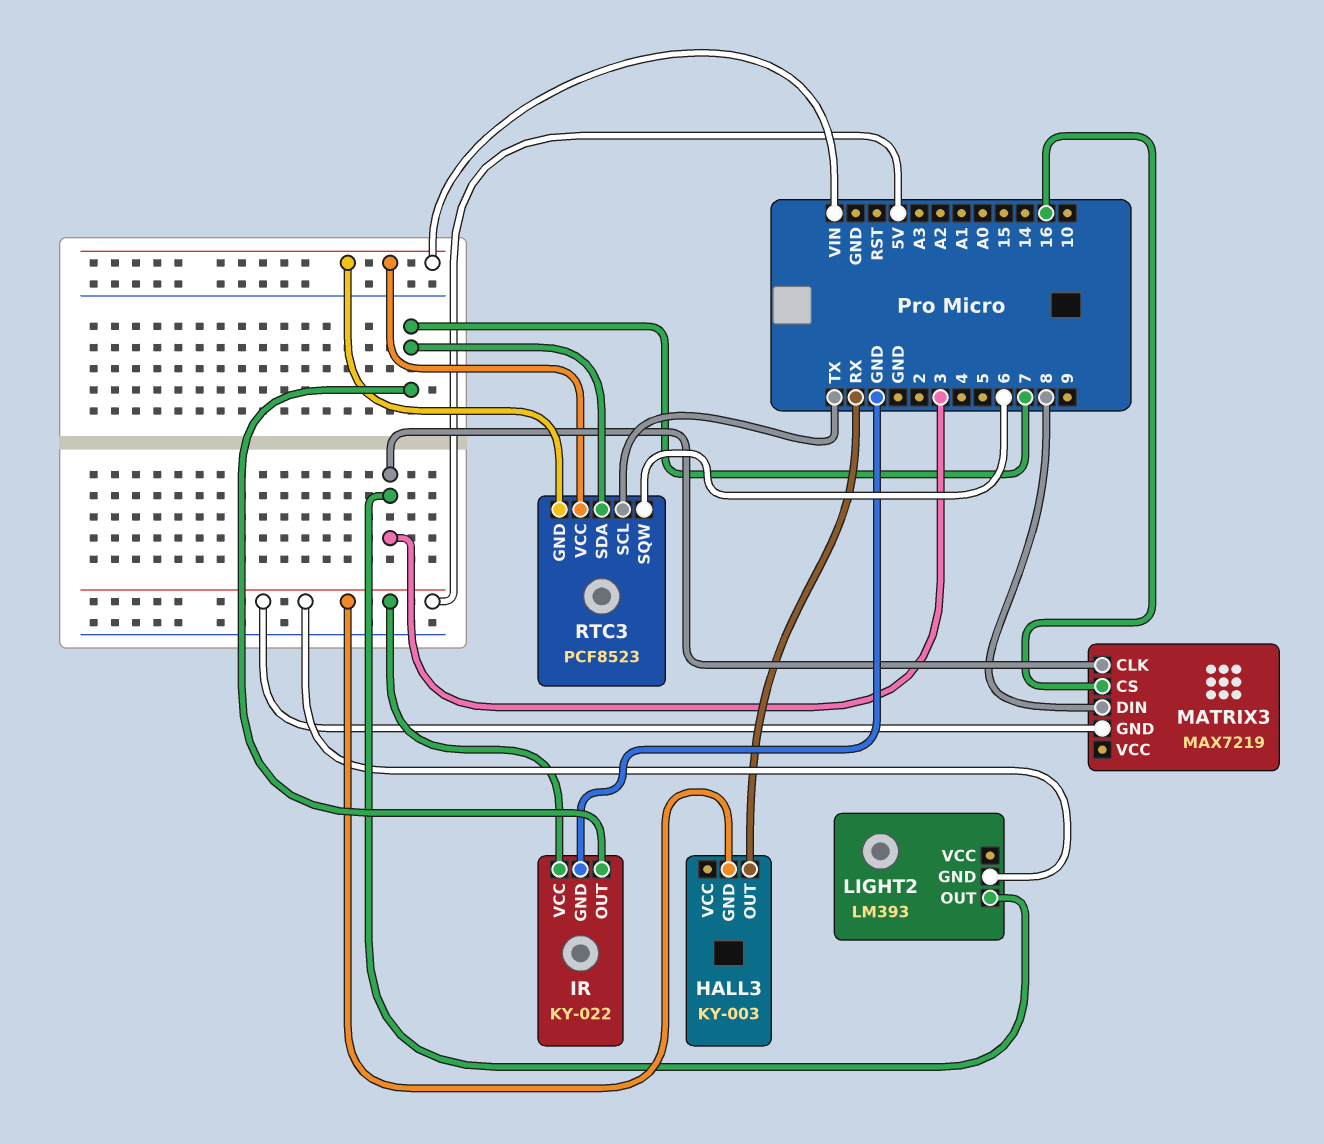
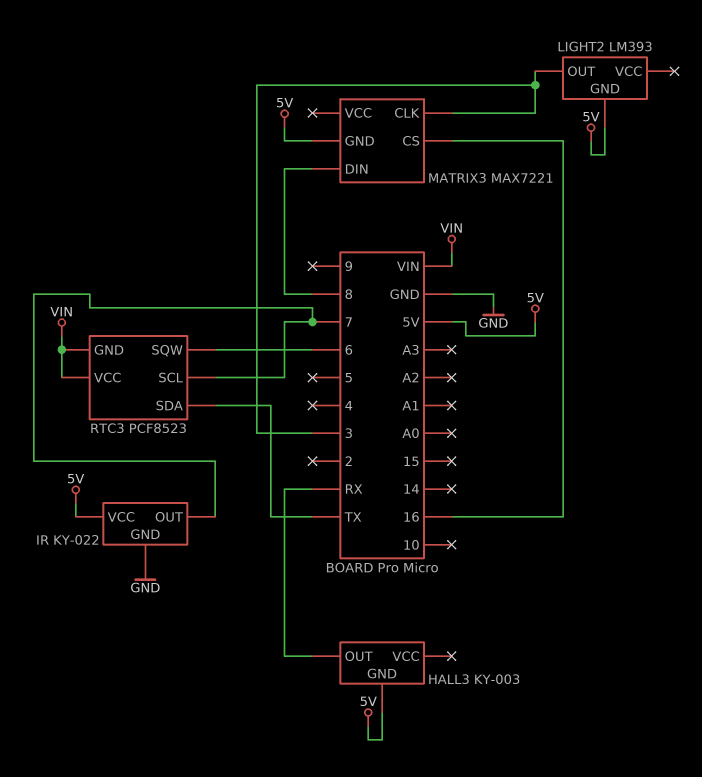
MATRIX3: MAX7219 -> MAX7221
RTC3 pin SCL: TX -> 7
RTC3 pin SDA: 7 -> TX

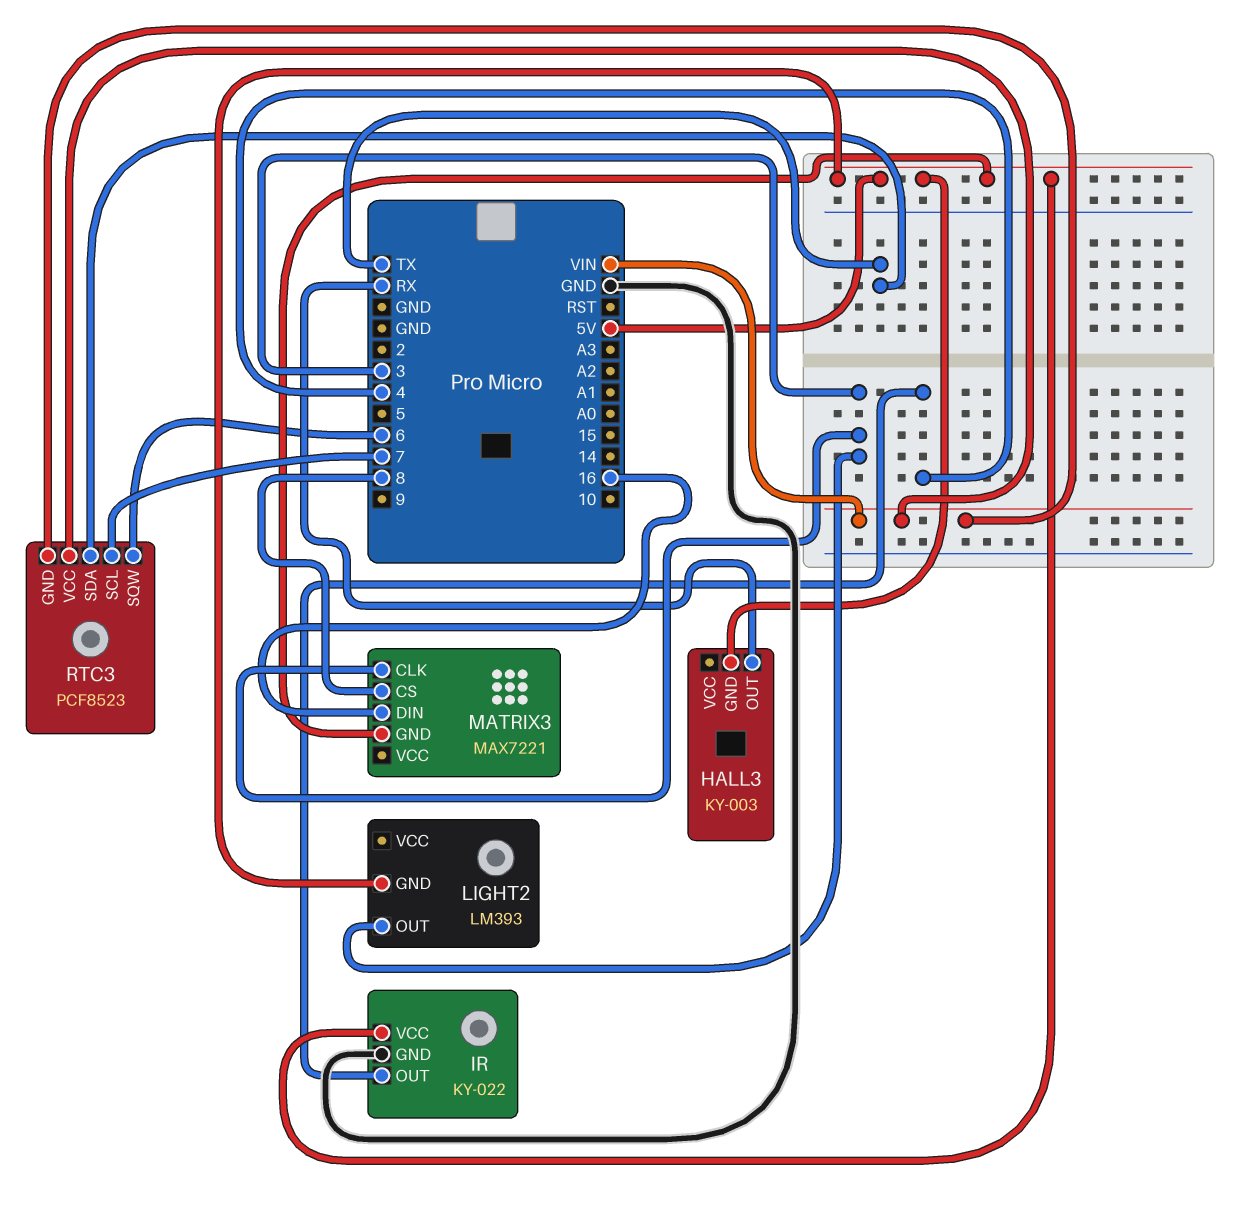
IR pin OUT: 7 -> 4
MATRIX3 pin CS: 16 -> 8
MATRIX3 pin DIN: 8 -> 16

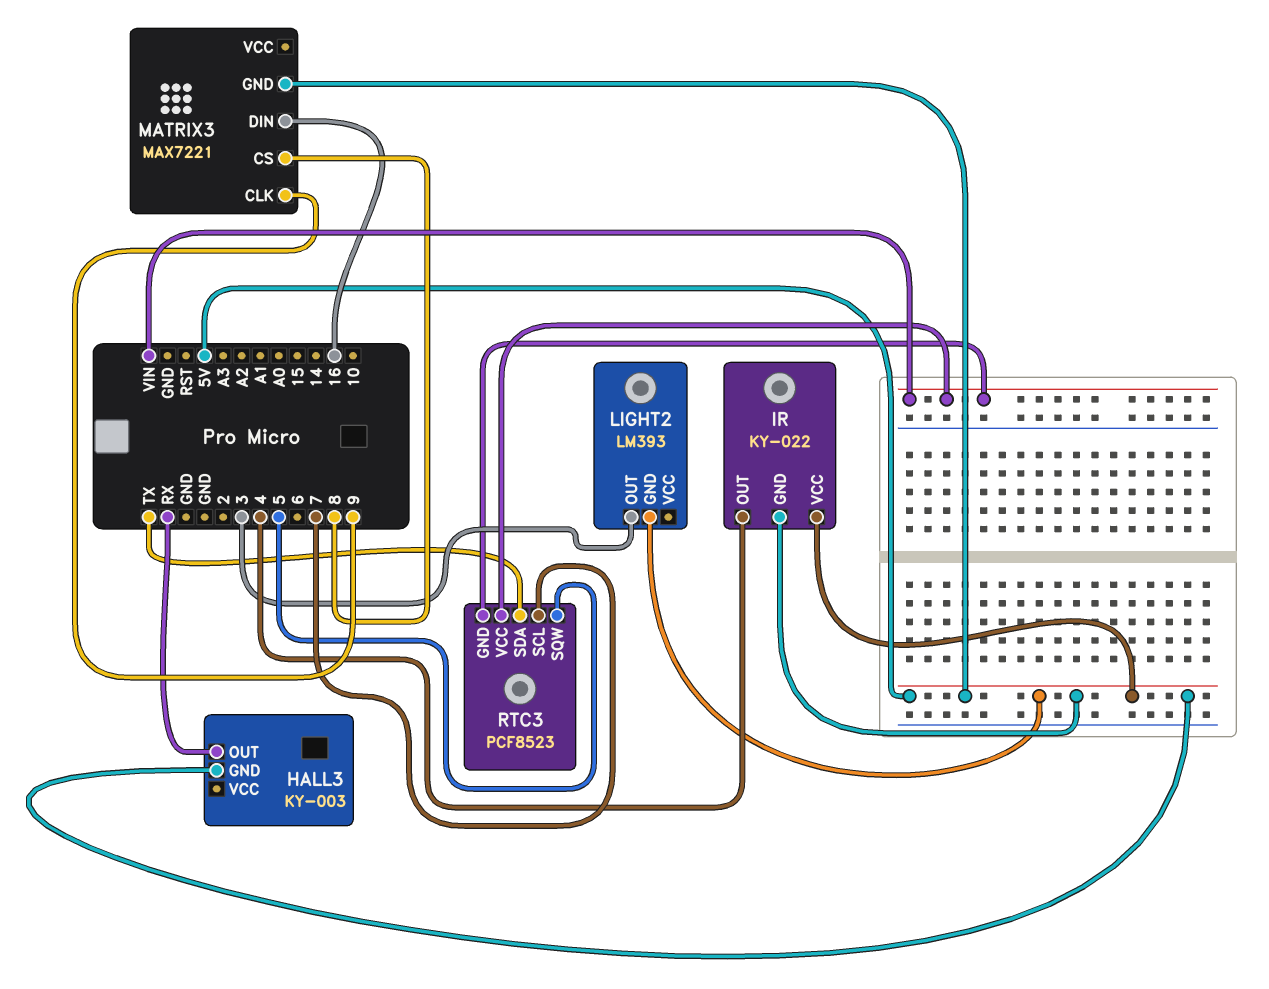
IR pin GND: GND -> 5V
MATRIX3 pin CLK: 3 -> 9
RTC3 pin SQW: 6 -> 5

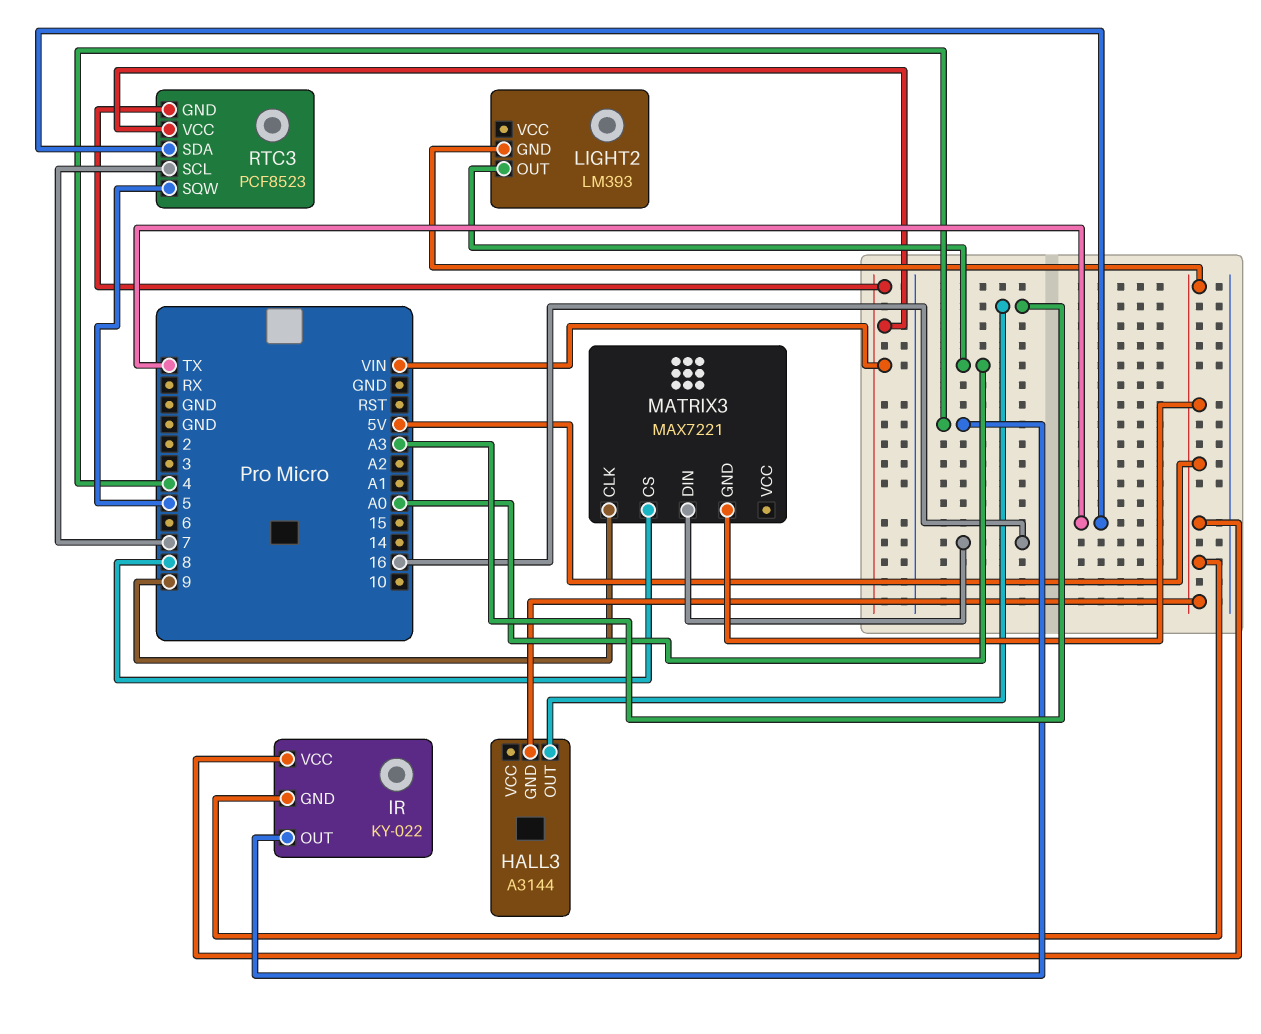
HALL3: KY-003 -> A3144
HALL3 pin OUT: RX -> A3
LIGHT2 pin OUT: 3 -> A0

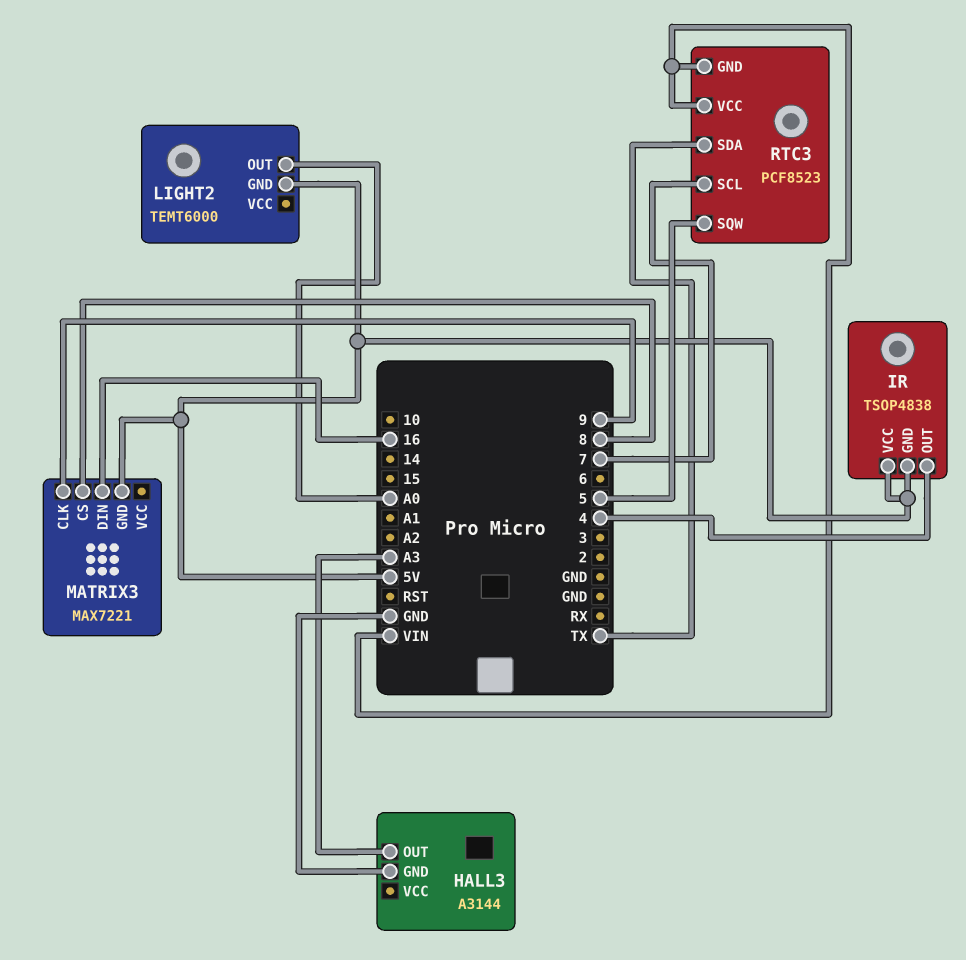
HALL3 pin GND: 5V -> GND
IR: KY-022 -> TSOP4838
LIGHT2: LM393 -> TEMT6000

